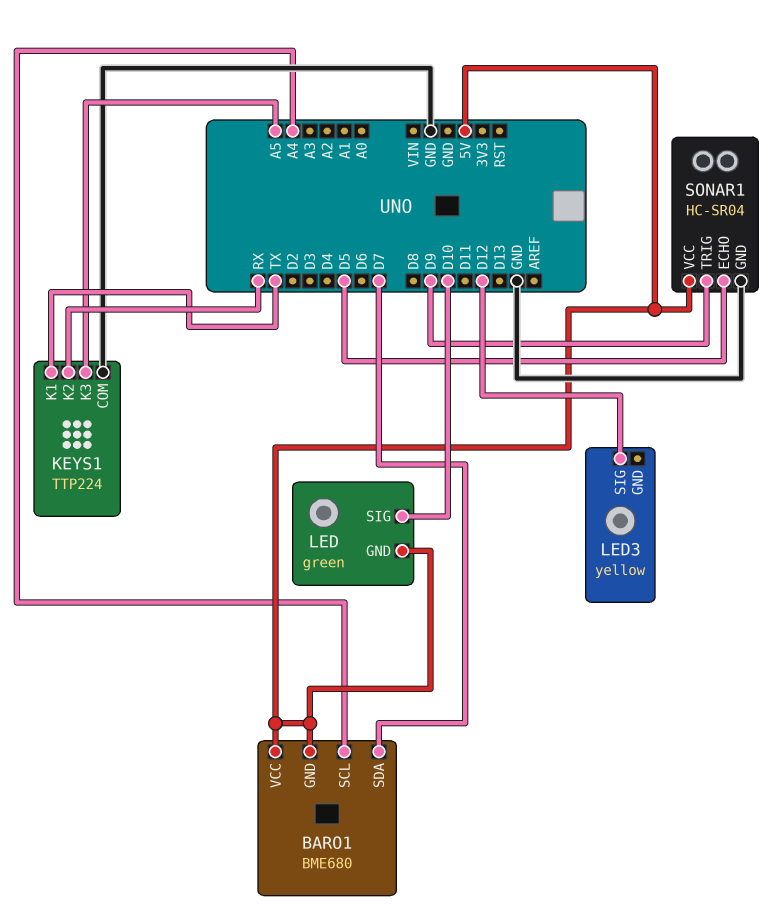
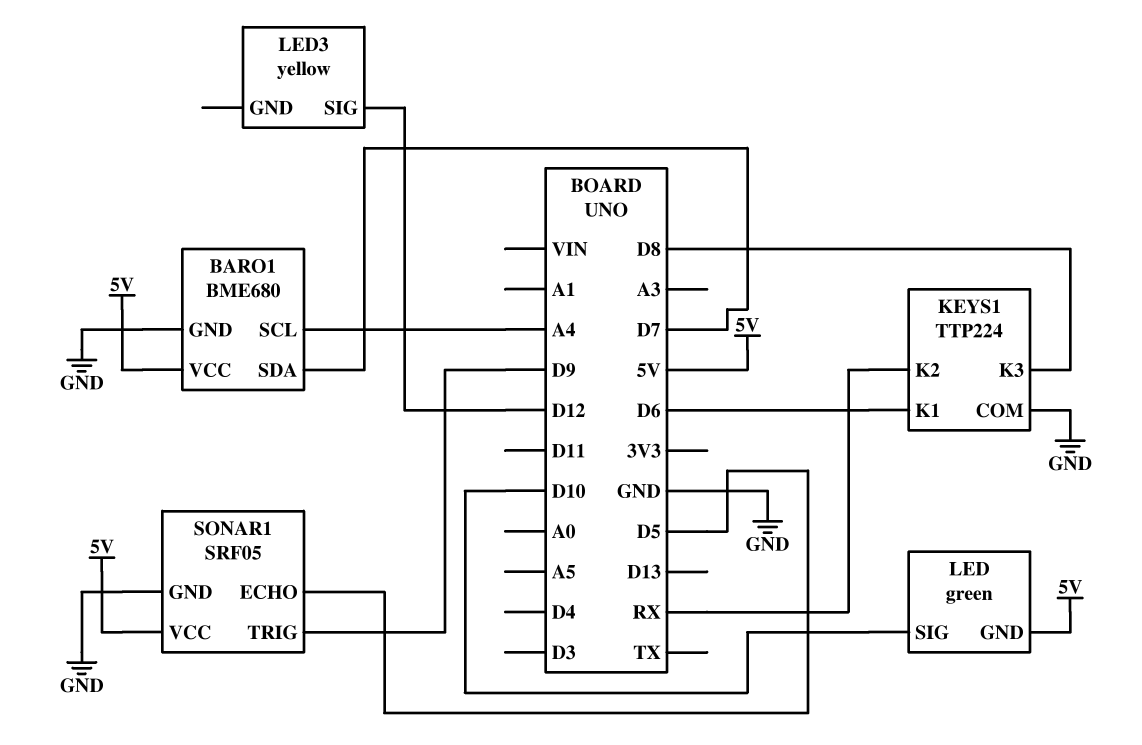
BARO1 pin GND: 5V -> GND
KEYS1 pin K1: TX -> D6
KEYS1 pin K3: A5 -> D8
SONAR1: HC-SR04 -> SRF05

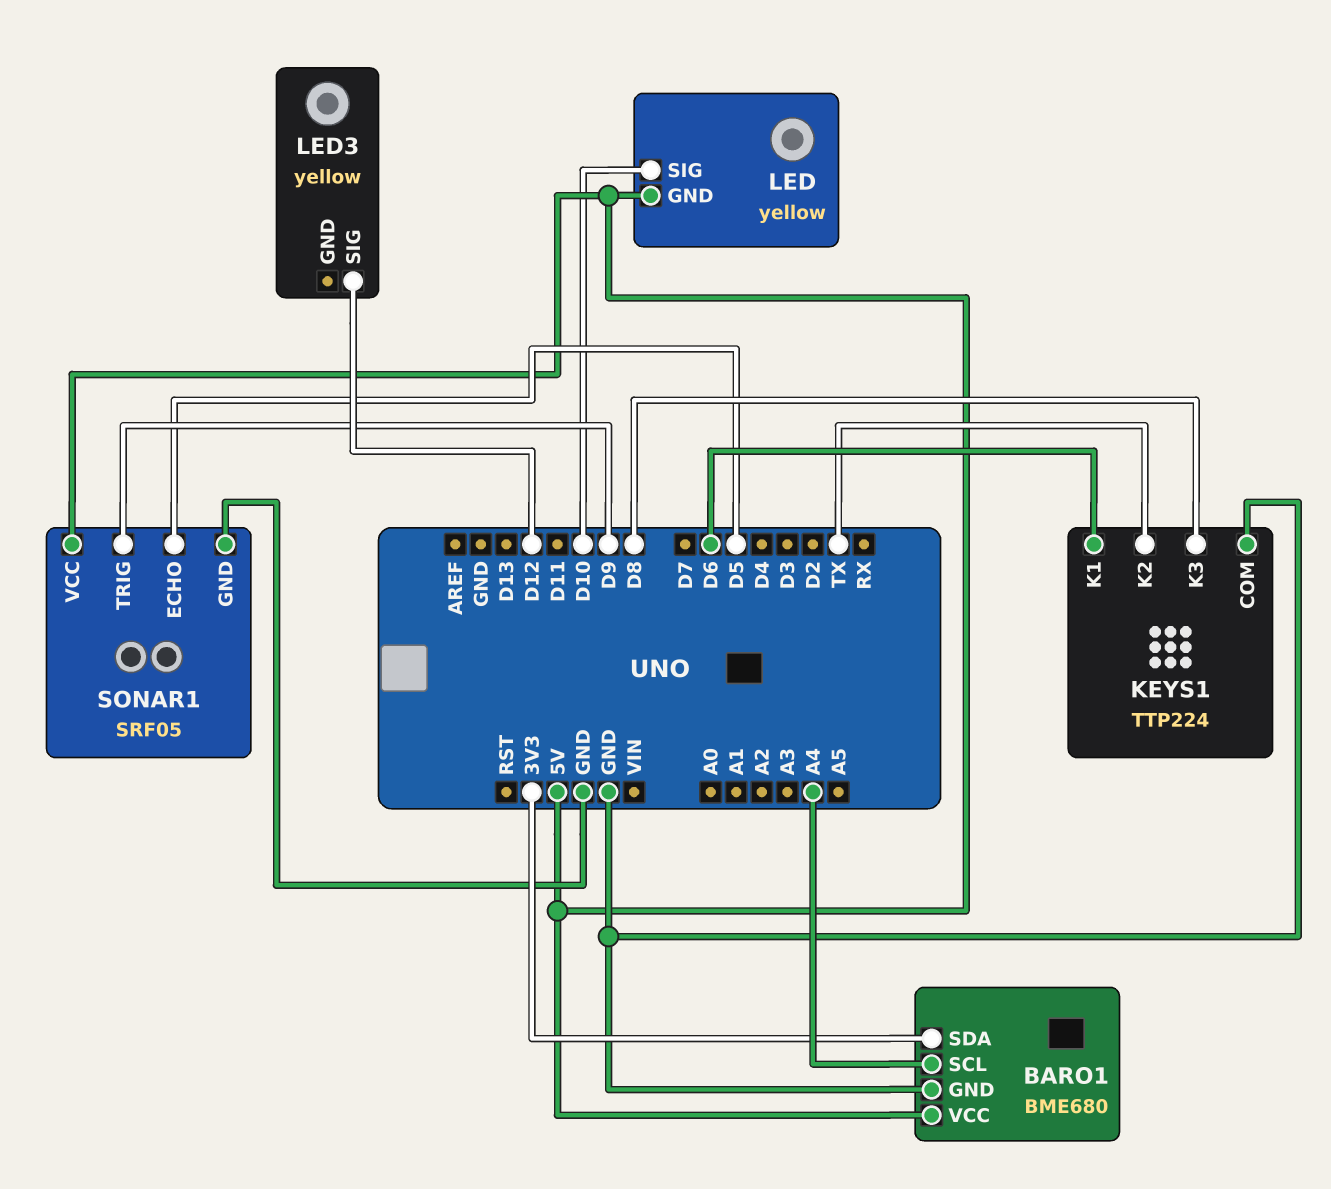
BARO1 pin SDA: D7 -> 3V3
KEYS1 pin K2: RX -> TX
LED: green -> yellow

